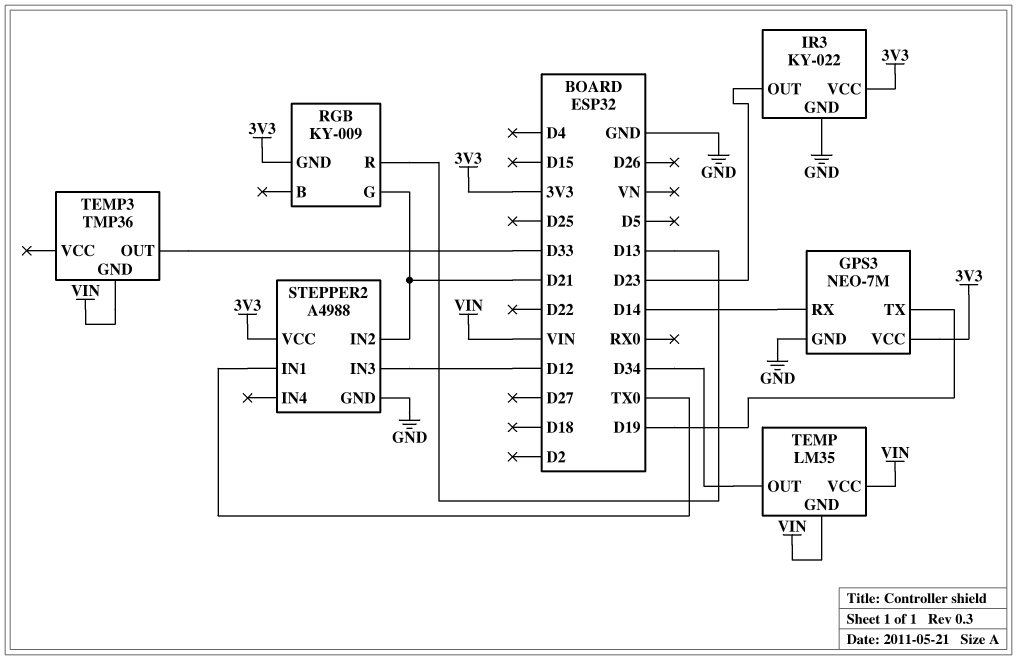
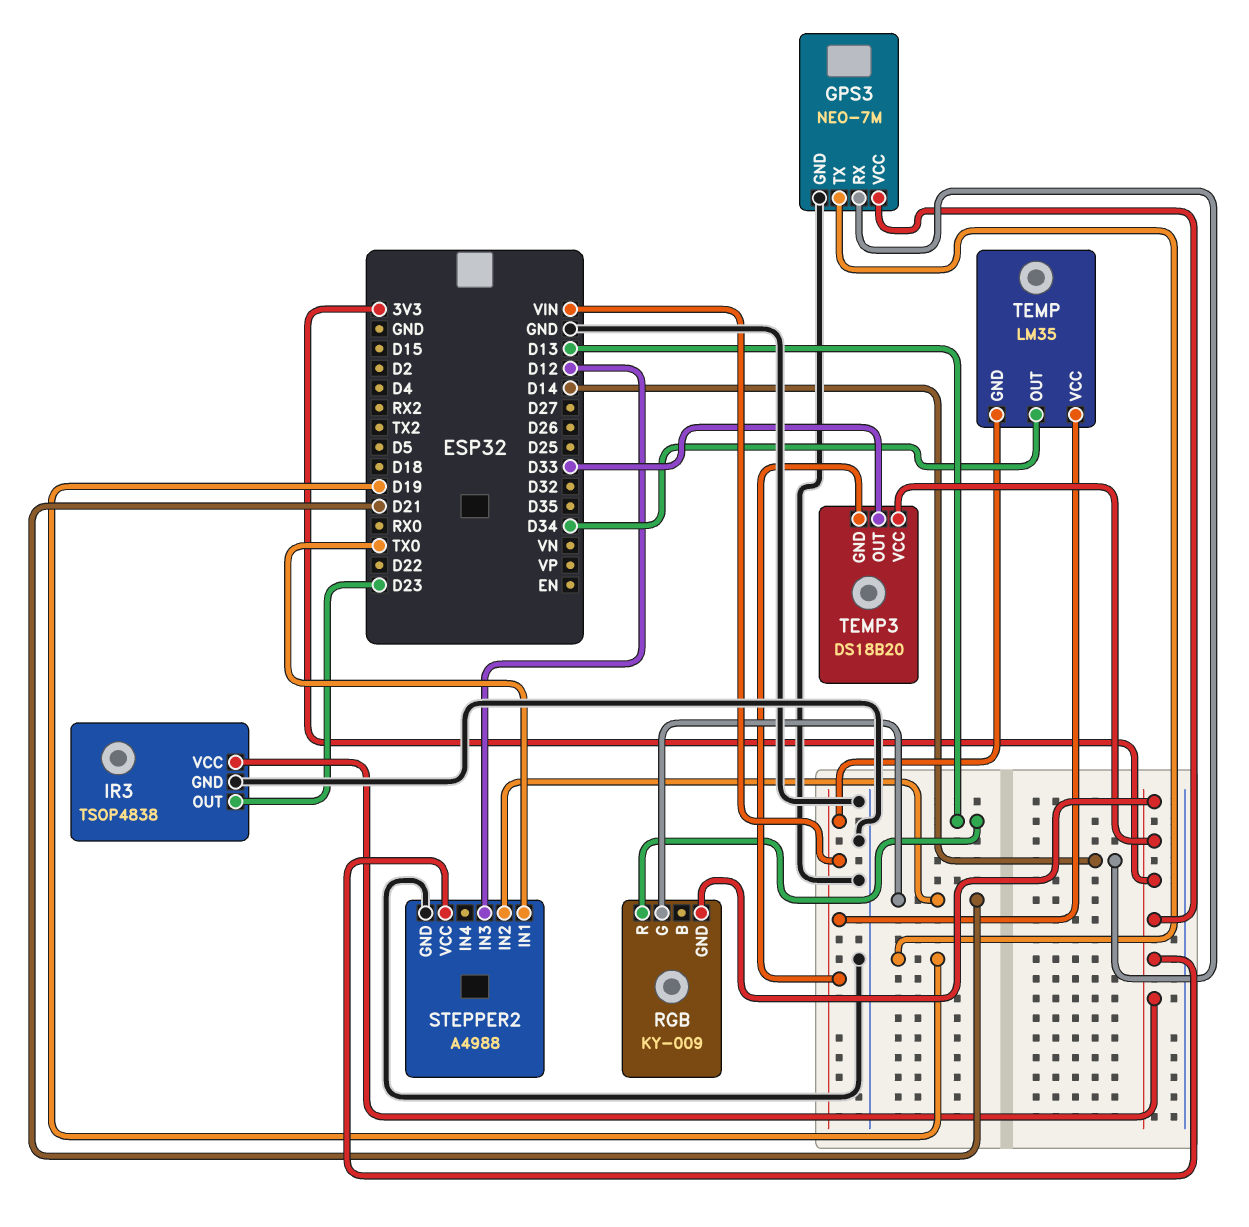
IR3: KY-022 -> TSOP4838
TEMP3: TMP36 -> DS18B20
TEMP3 pin VCC: none -> 3V3

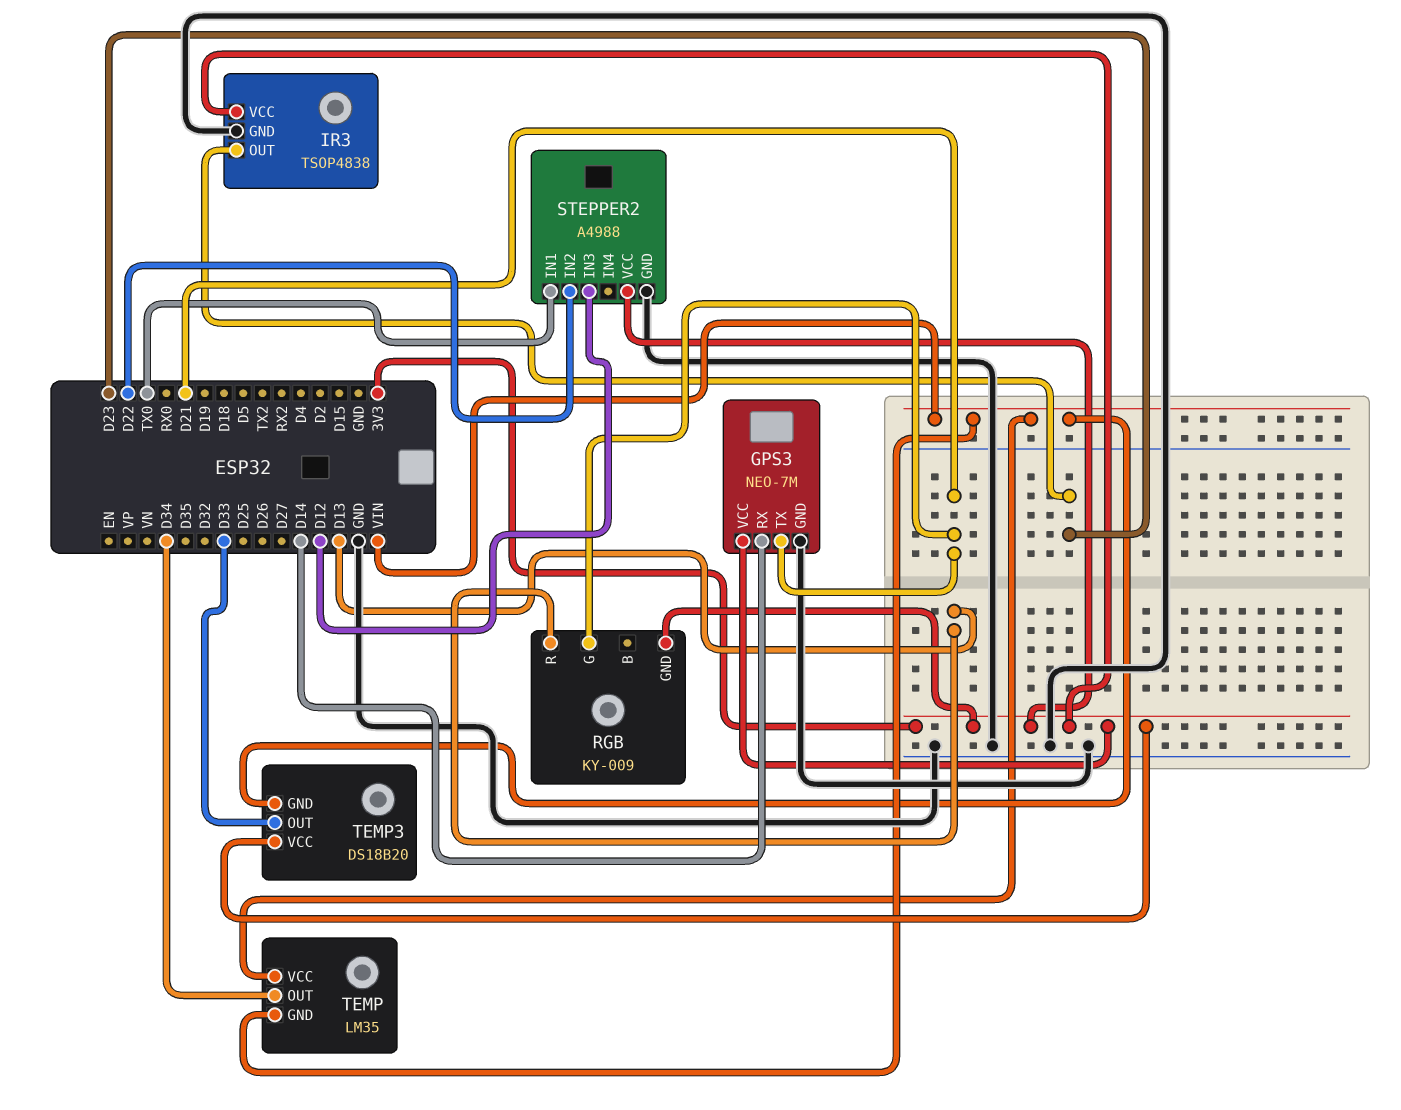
GPS3 pin TX: D19 -> D21
STEPPER2 pin IN2: D21 -> D22

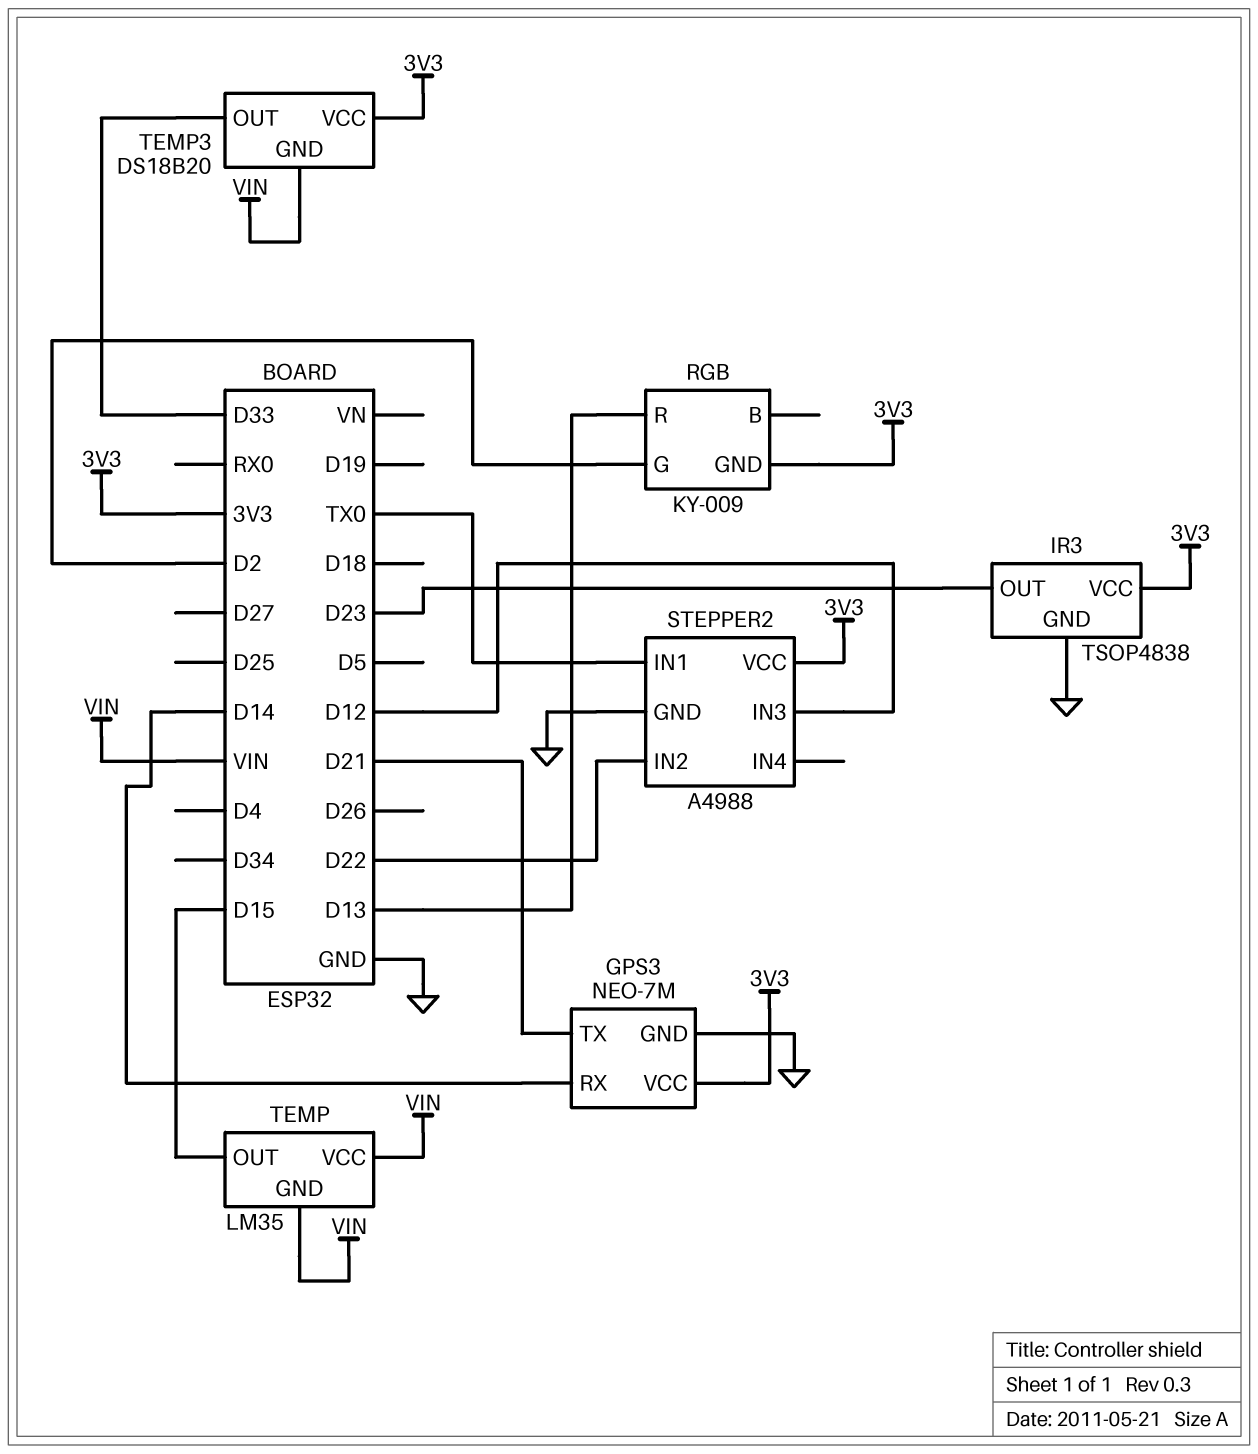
RGB pin G: D21 -> D2
TEMP pin OUT: D34 -> D15

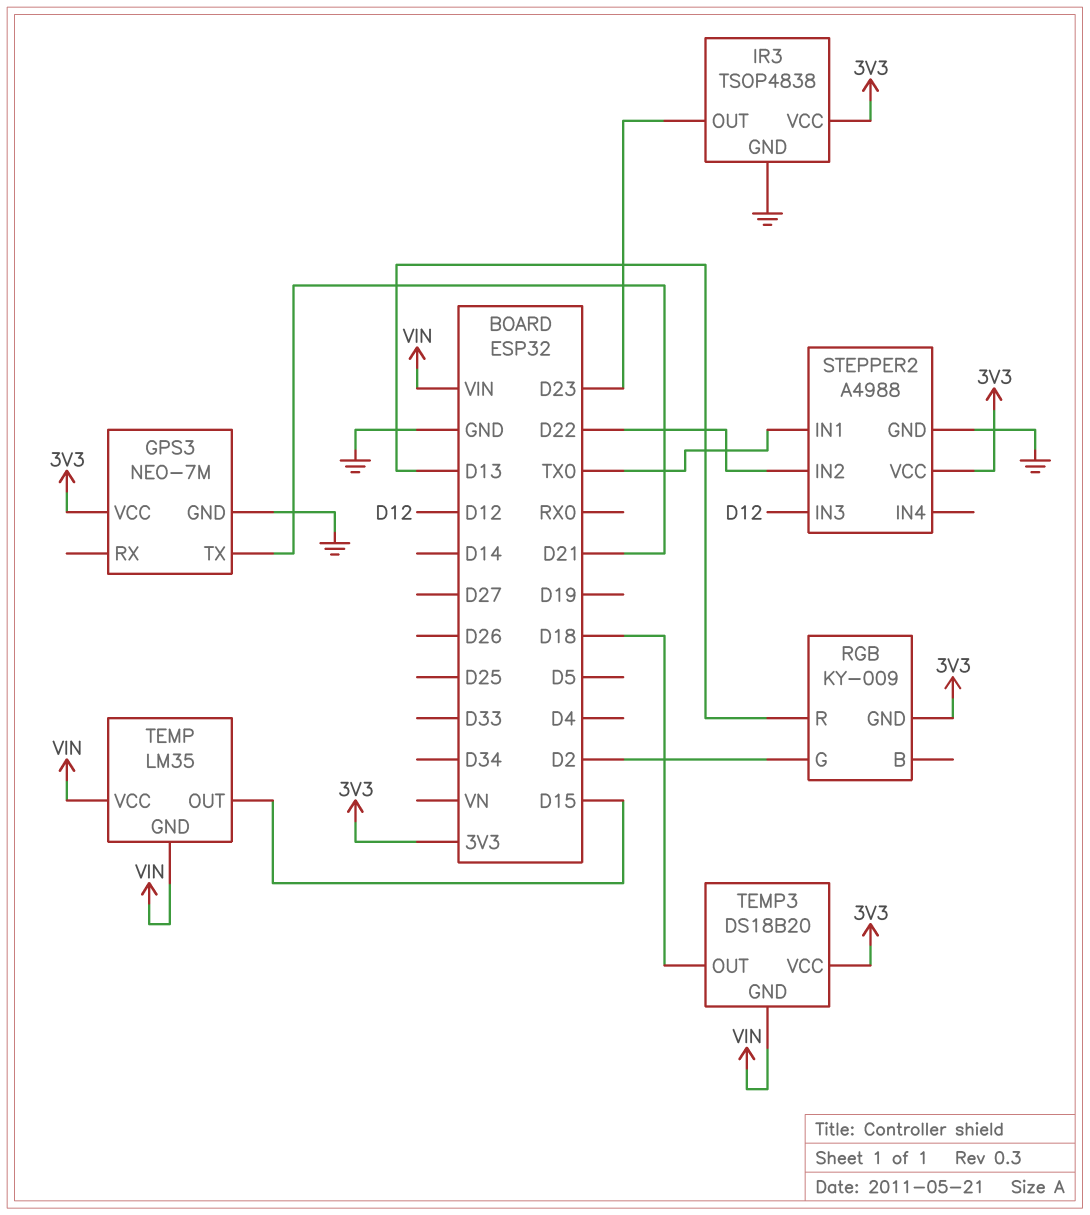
GPS3 pin RX: D14 -> none
TEMP3 pin OUT: D33 -> D18

